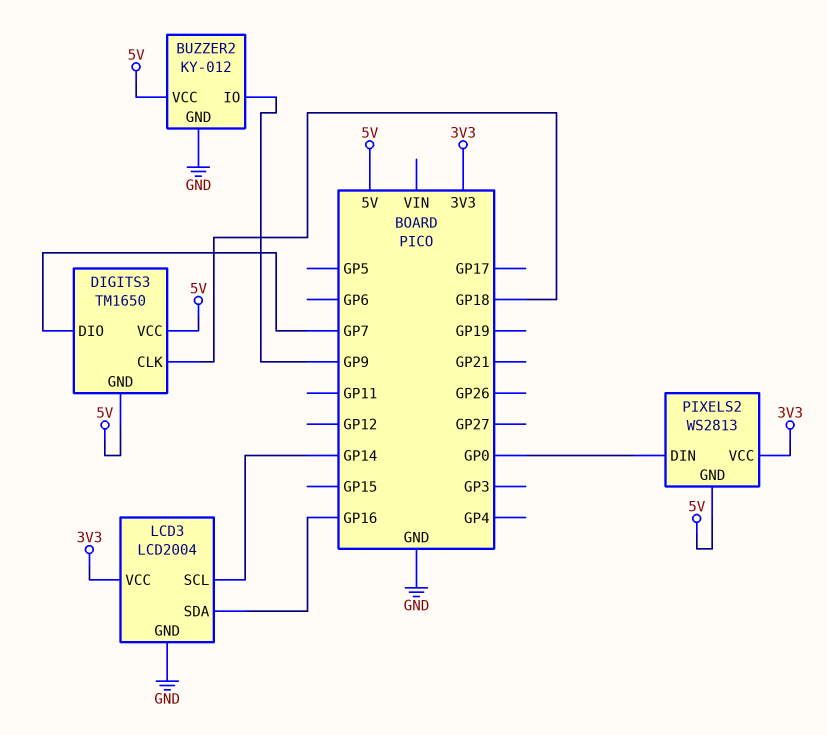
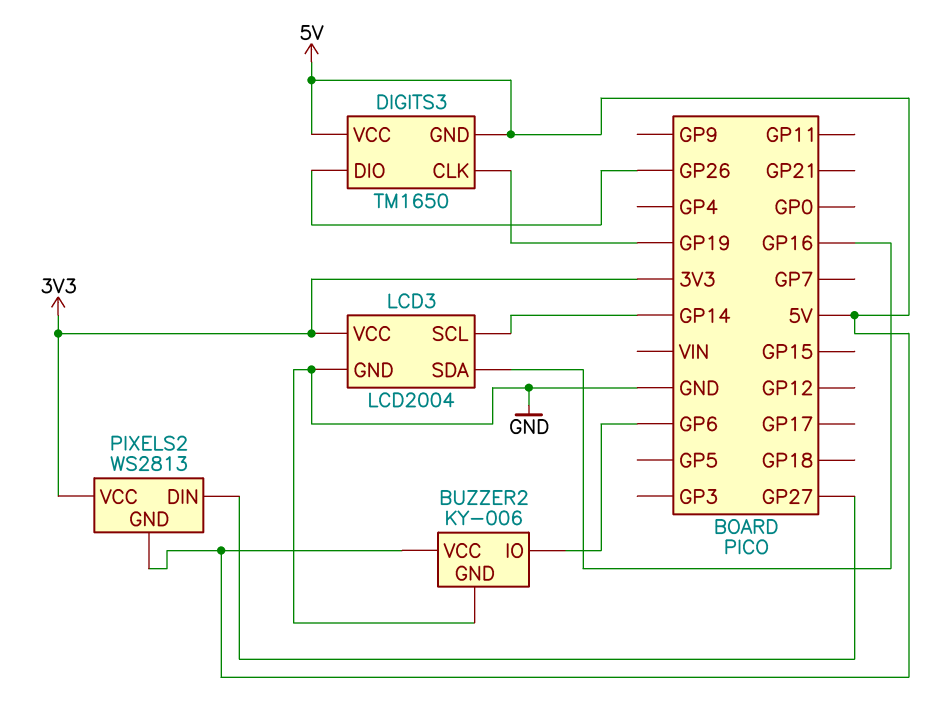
BUZZER2: KY-012 -> KY-006
BUZZER2 pin IO: GP9 -> GP6
DIGITS3 pin CLK: GP18 -> GP19
DIGITS3 pin DIO: GP7 -> GP26
PIXELS2 pin DIN: GP0 -> GP27

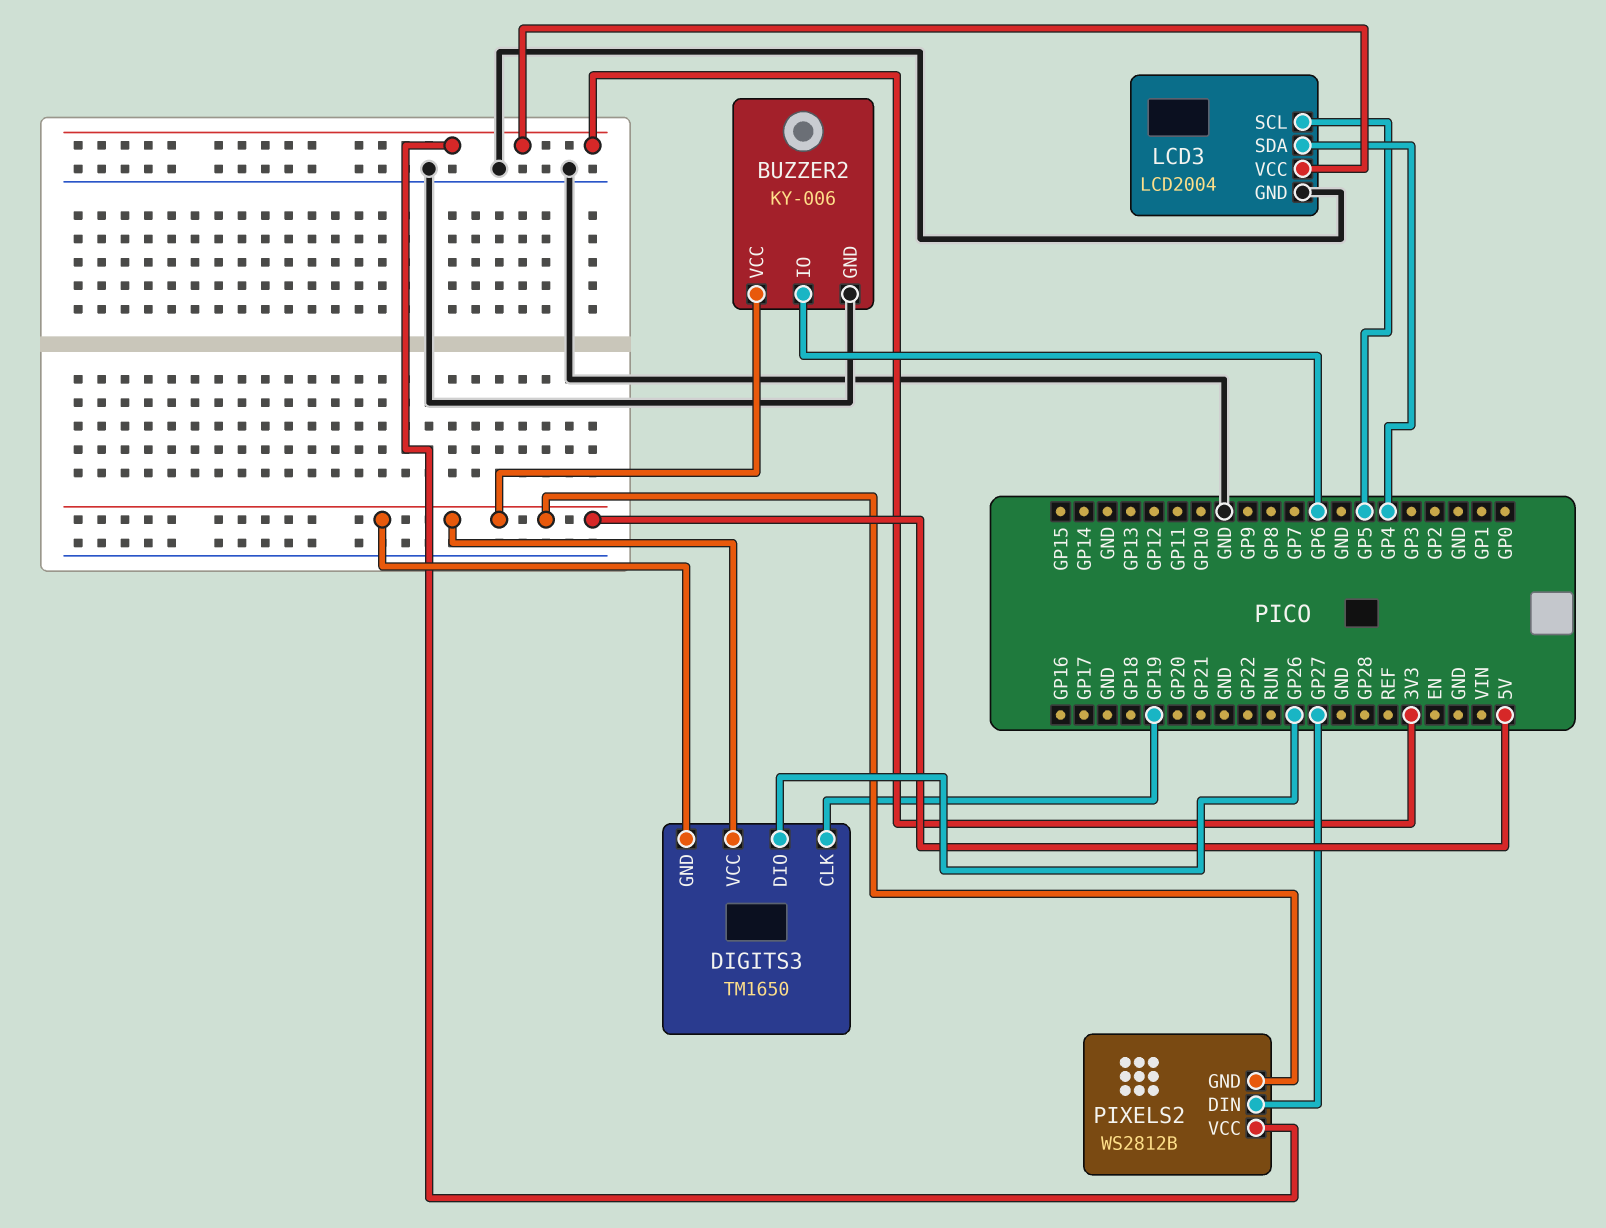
LCD3 pin SCL: GP14 -> GP5
LCD3 pin SDA: GP16 -> GP4
PIXELS2: WS2813 -> WS2812B

